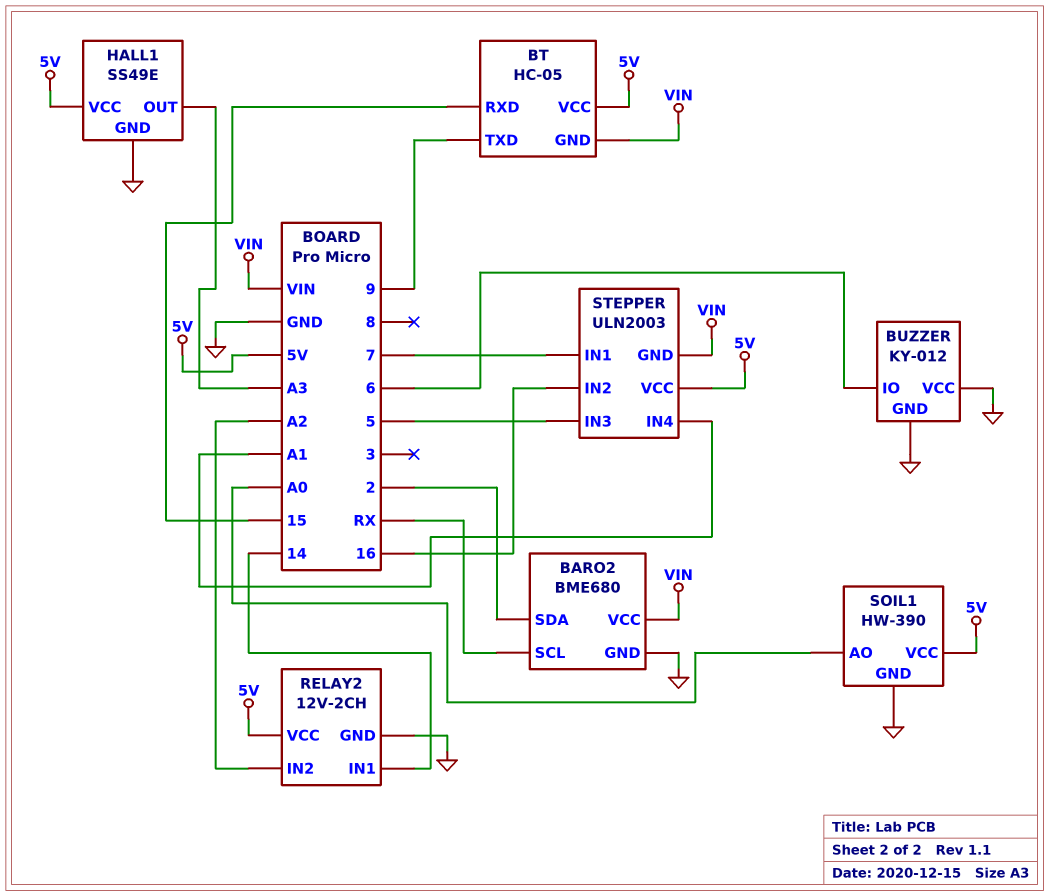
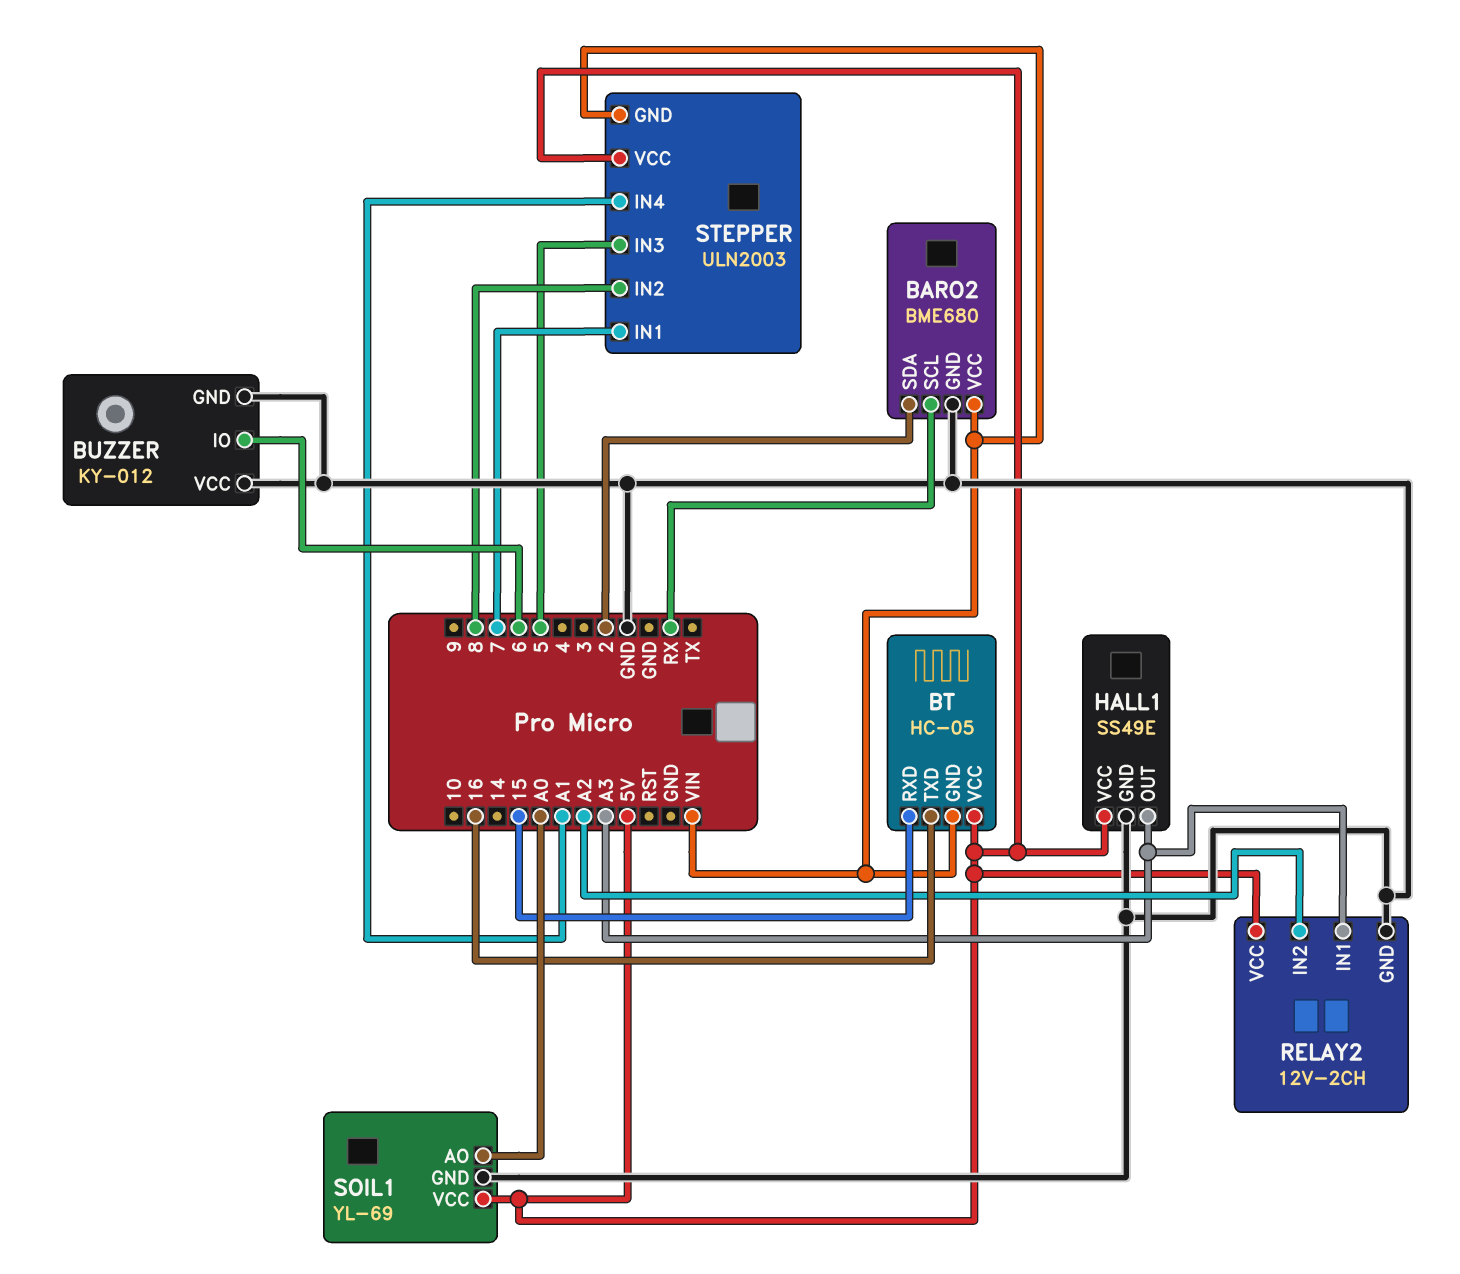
BT pin TXD: 9 -> 16
RELAY2 pin IN1: 14 -> A3
SOIL1: HW-390 -> YL-69
STEPPER pin IN2: 16 -> 8

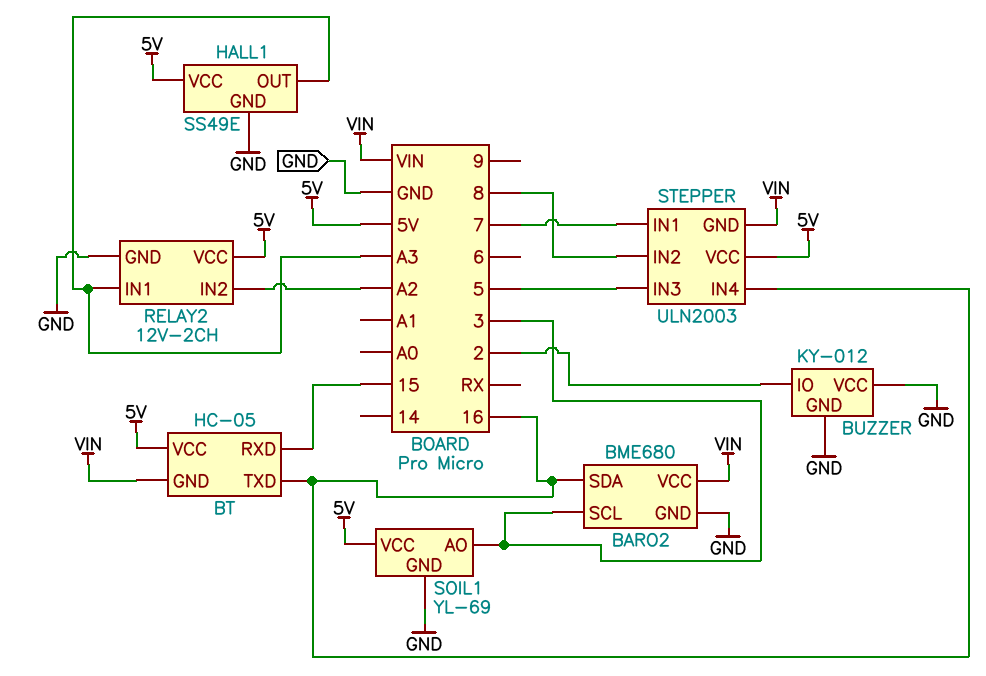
BARO2 pin SCL: RX -> 3
BARO2 pin SDA: 2 -> 16
BUZZER pin IO: 6 -> 2
SOIL1 pin AO: A0 -> 3
STEPPER pin IN4: A1 -> 16

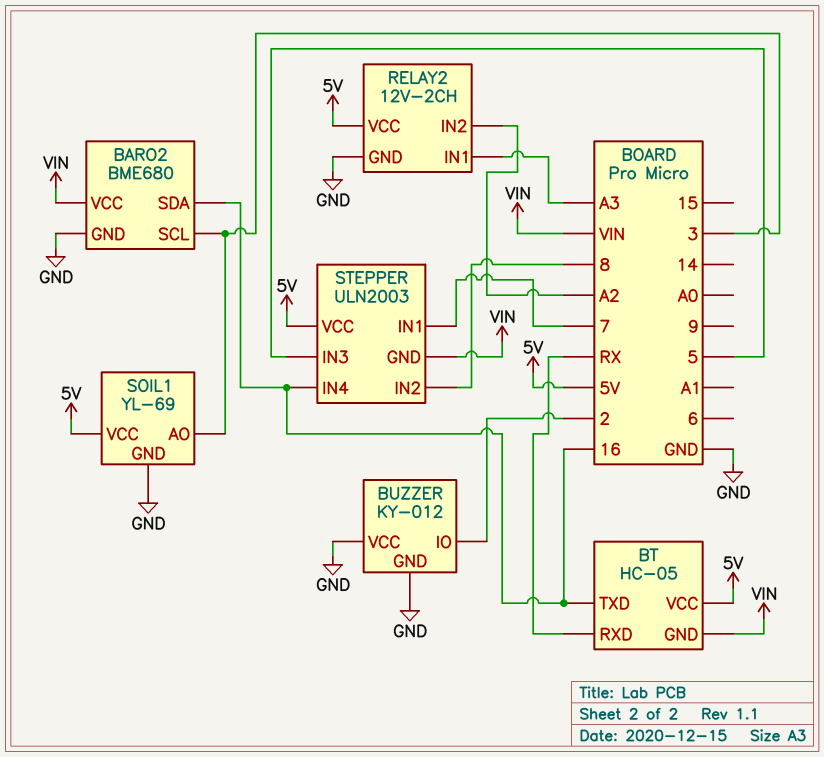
BT pin RXD: 15 -> RX
HALL1: SS49E -> none
HALL1 pin GND: GND -> none
HALL1 pin OUT: A3 -> none
HALL1 pin VCC: 5V -> none

